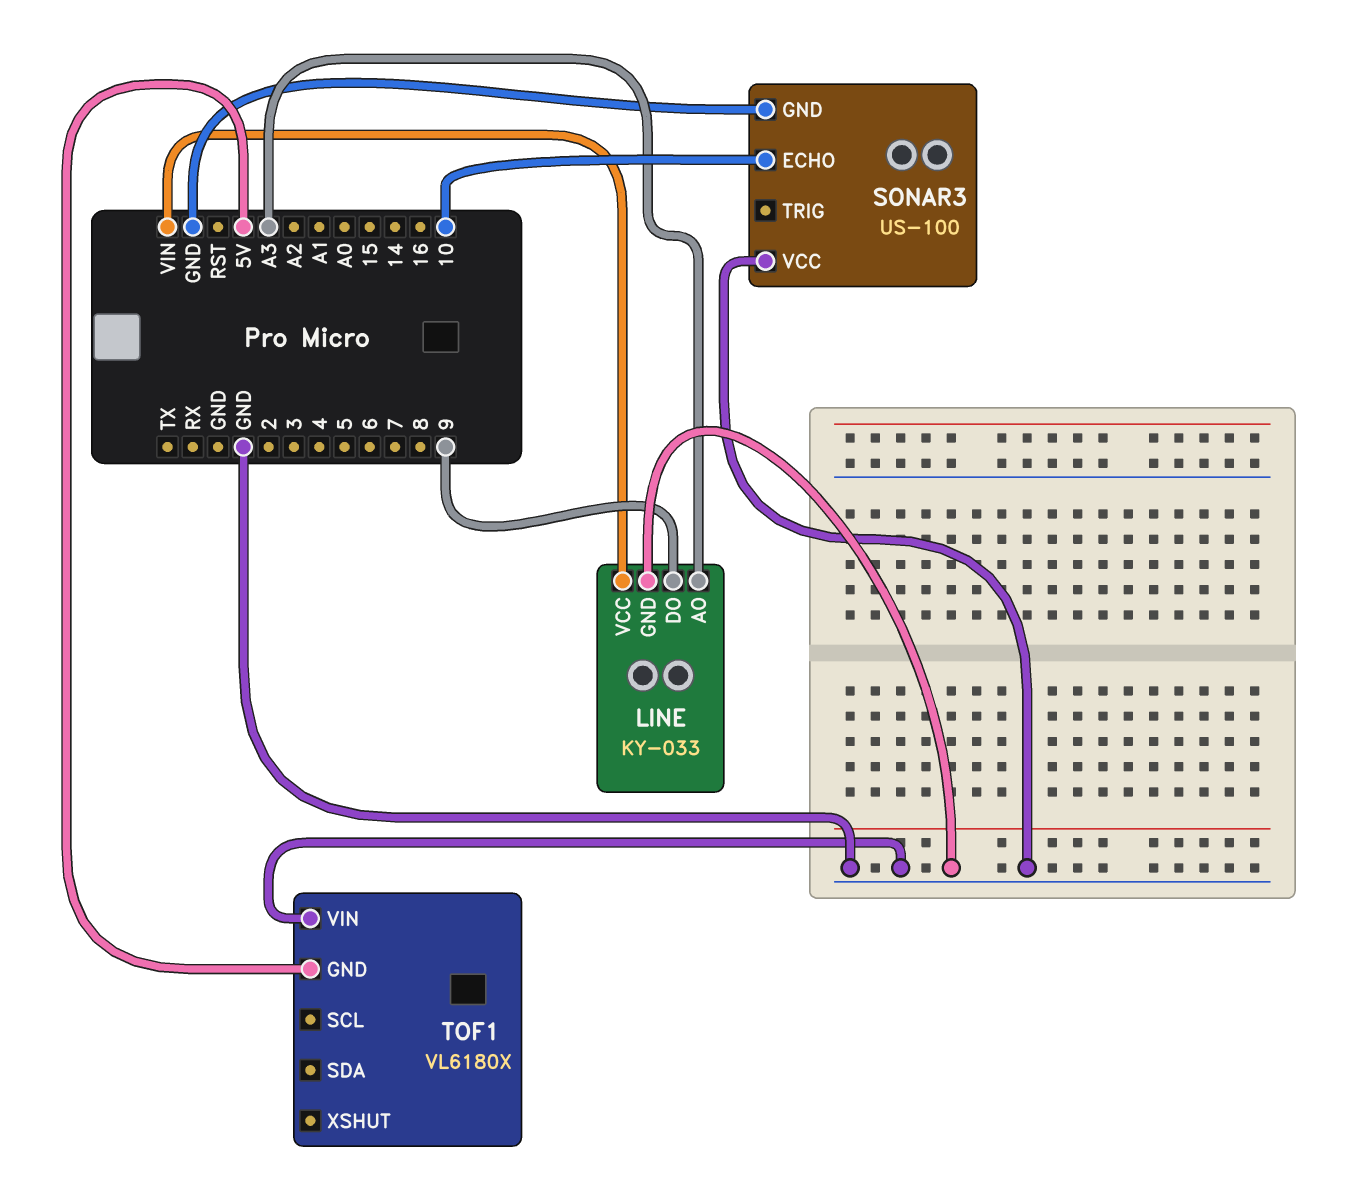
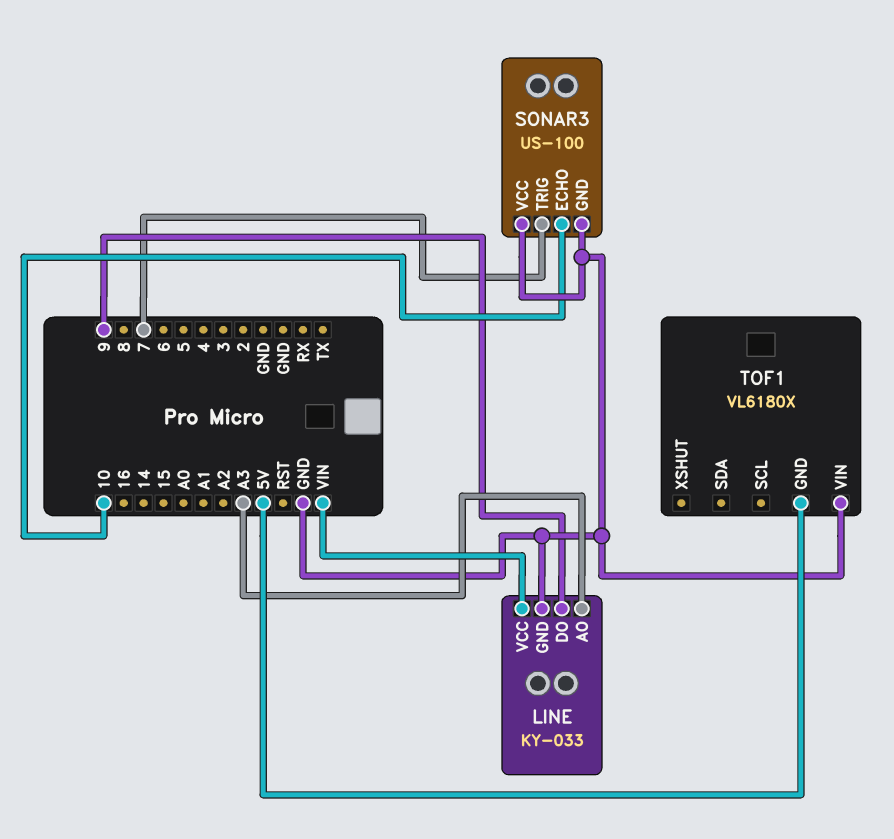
SONAR3 pin TRIG: none -> 7

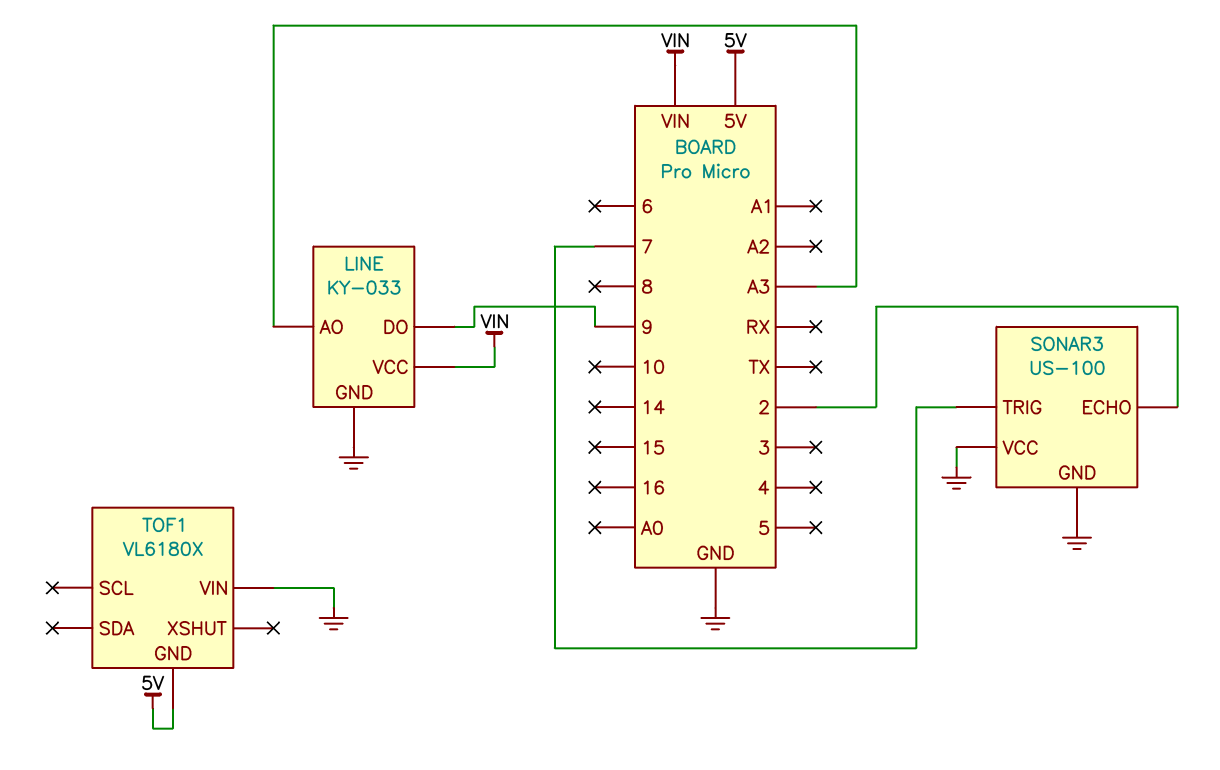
SONAR3 pin ECHO: 10 -> 2

